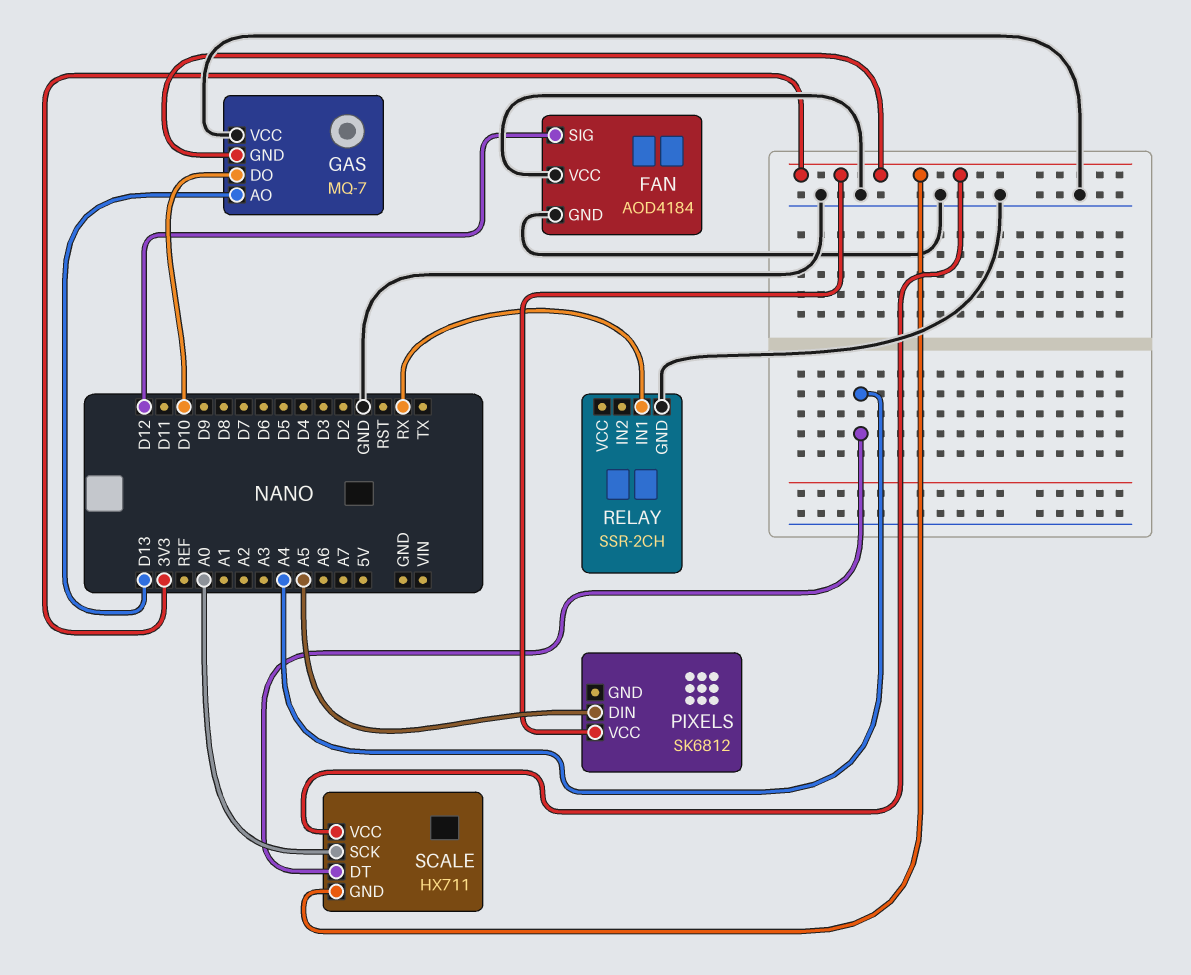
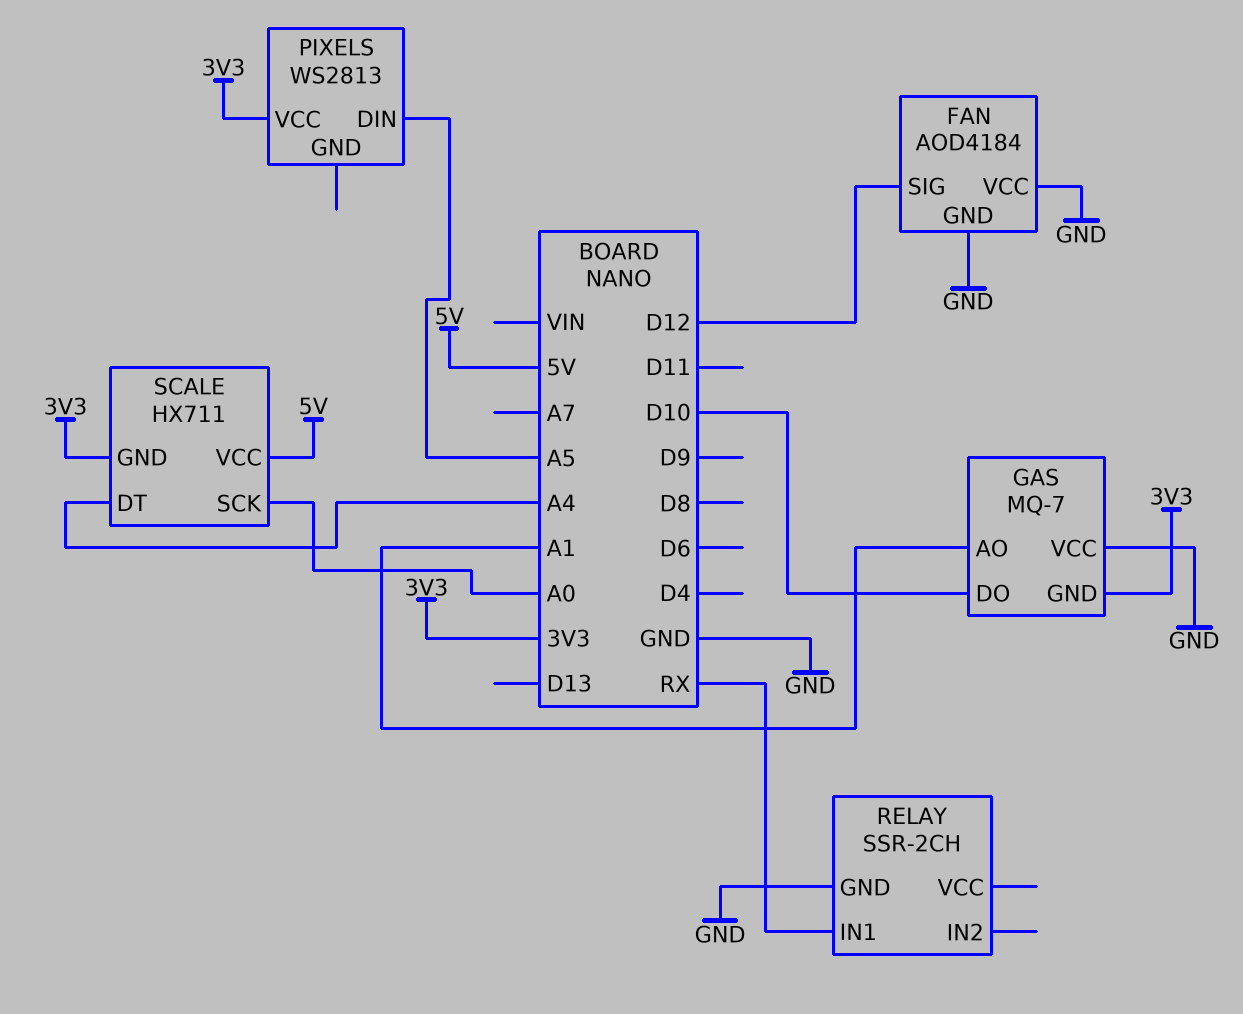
GAS pin AO: D13 -> A1
PIXELS: SK6812 -> WS2813
SCALE pin VCC: 3V3 -> 5V

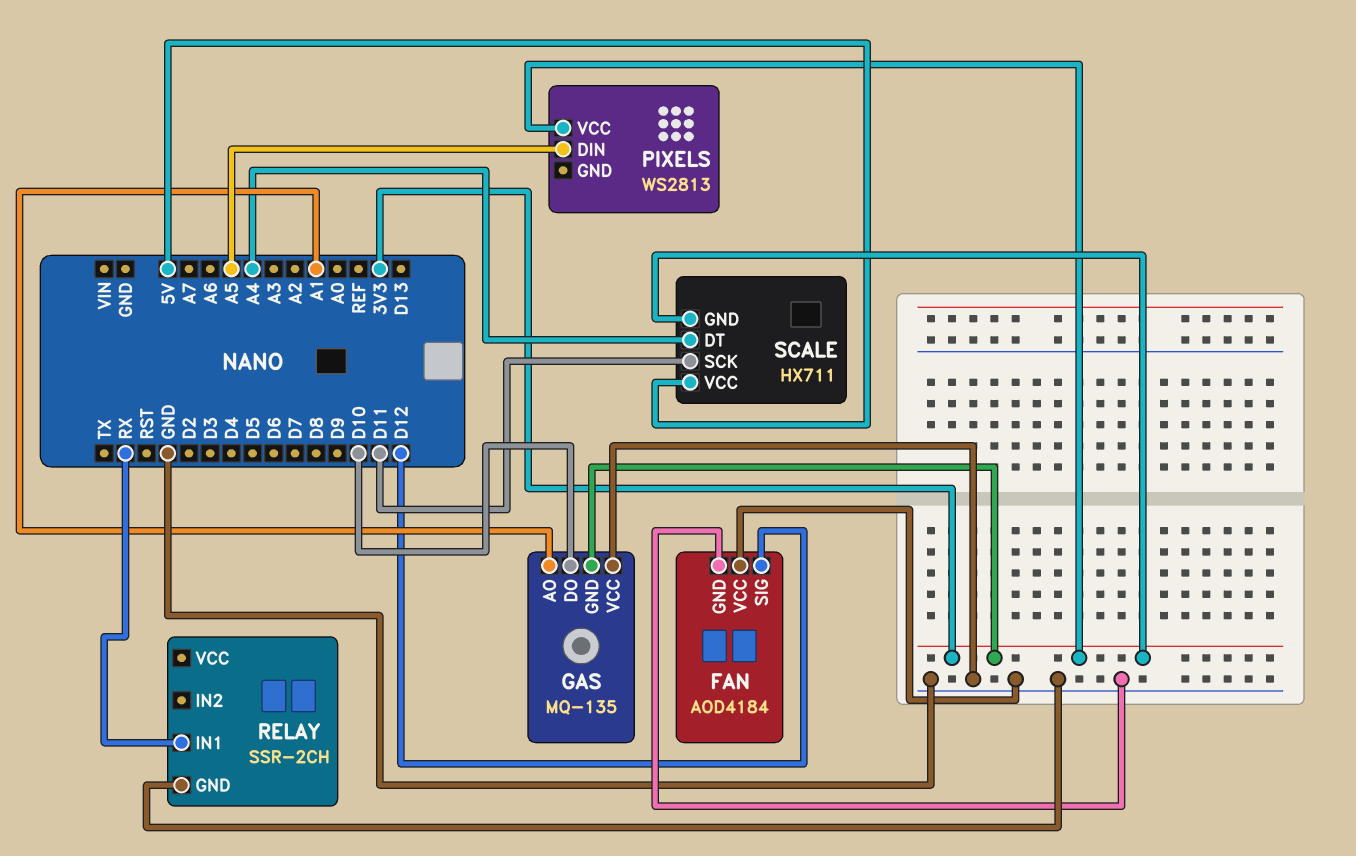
GAS: MQ-7 -> MQ-135
SCALE pin SCK: A0 -> D11

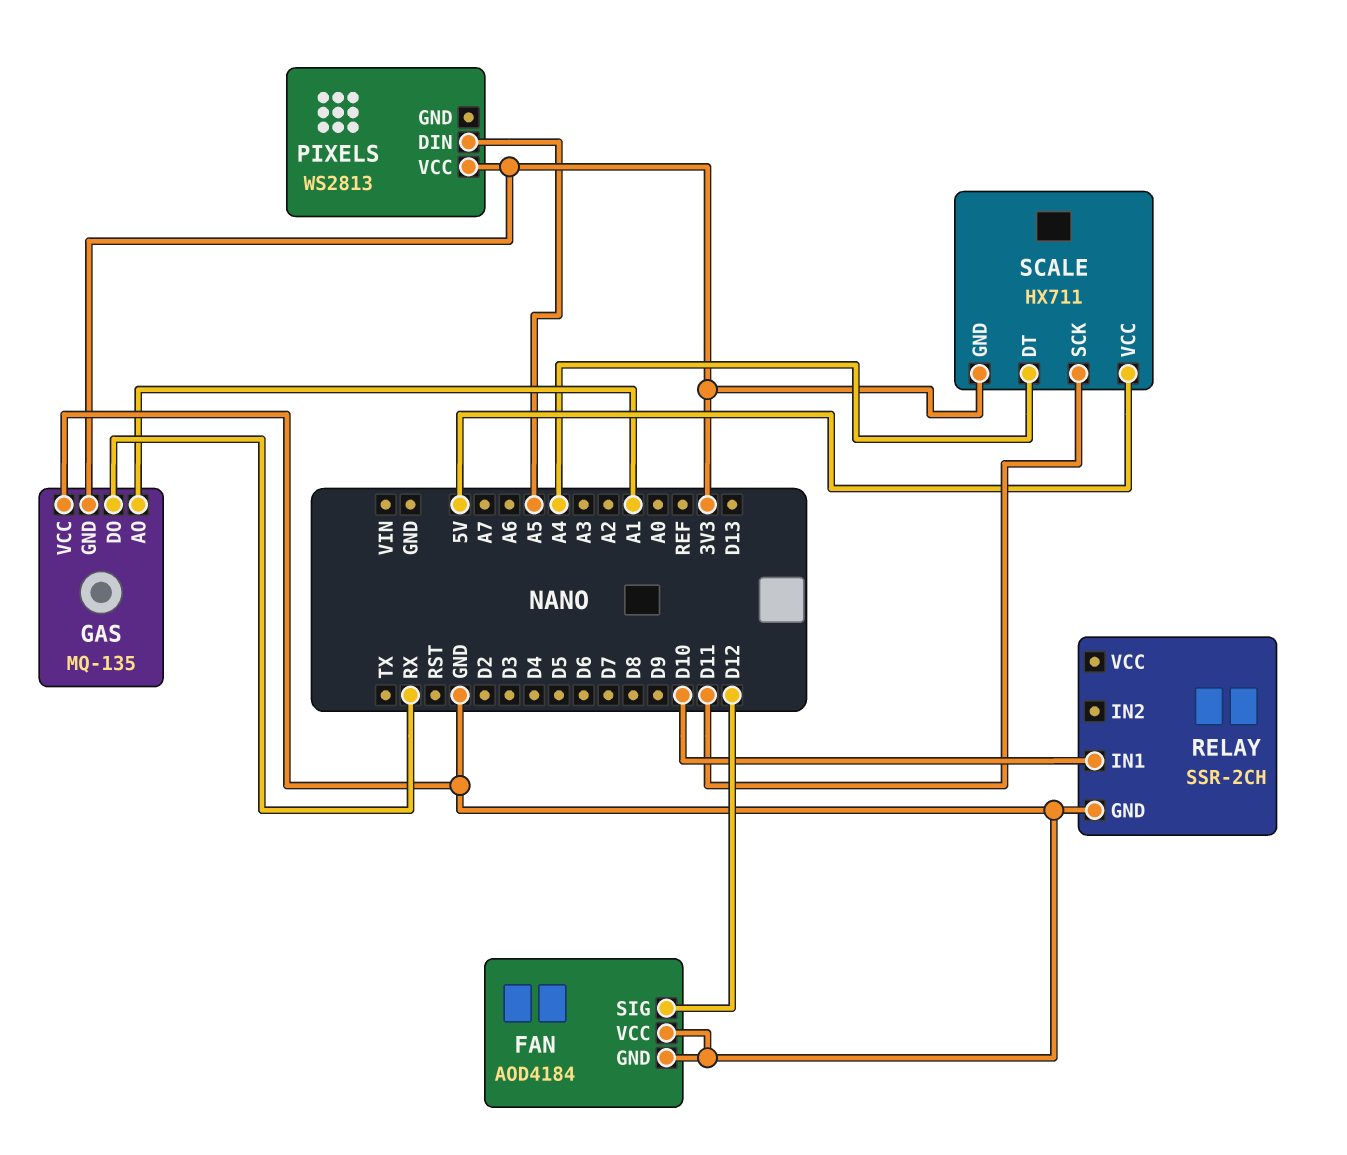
GAS pin DO: D10 -> RX
RELAY pin IN1: RX -> D10

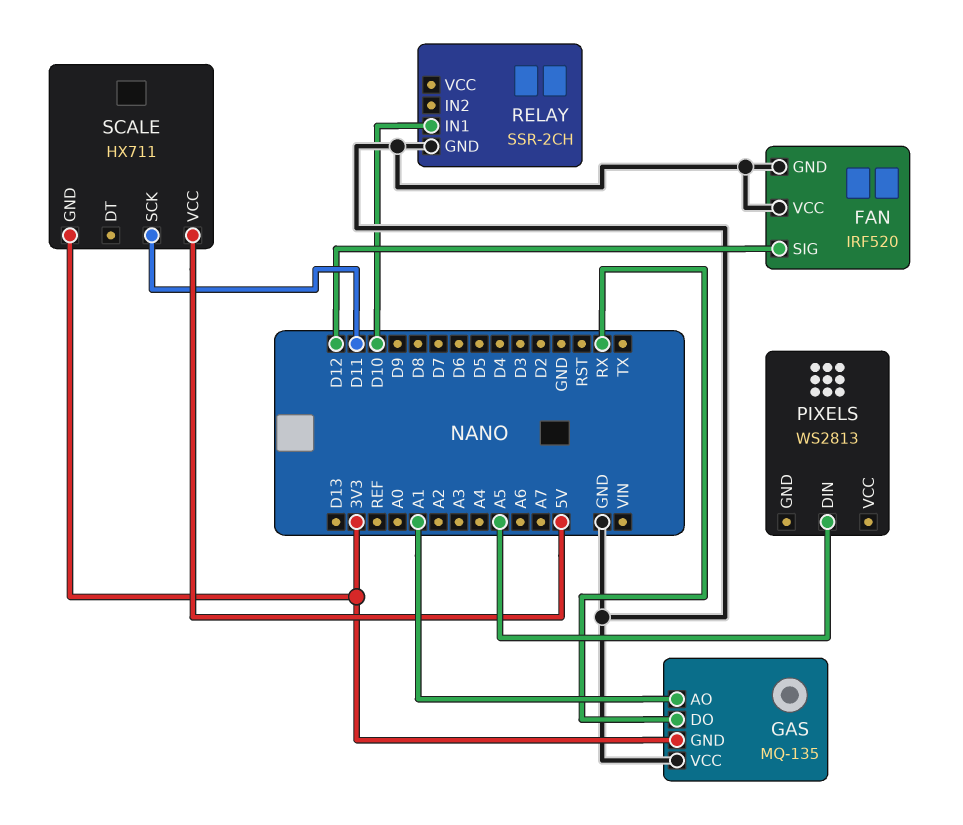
FAN: AOD4184 -> IRF520
PIXELS pin VCC: 3V3 -> none
SCALE pin DT: A4 -> none

